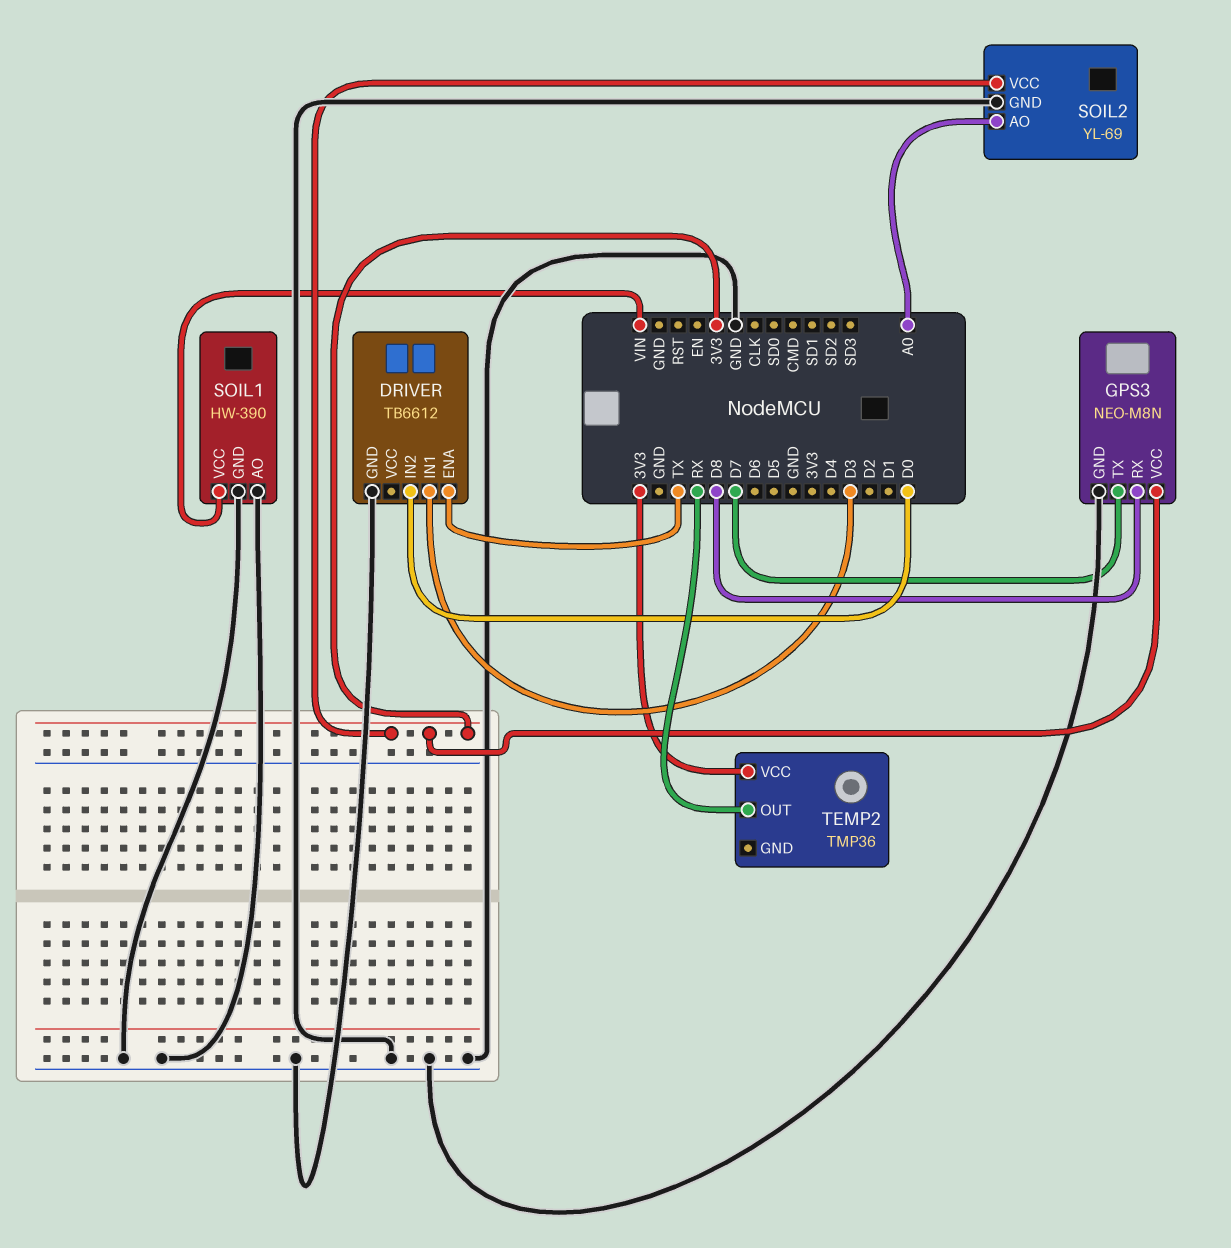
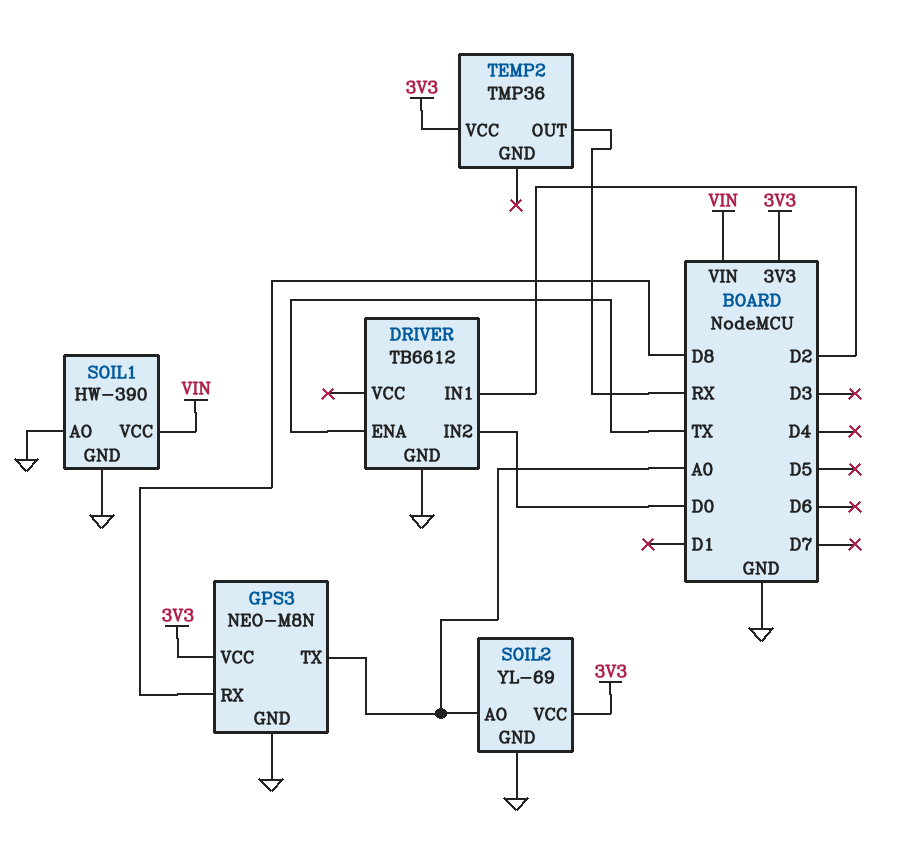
DRIVER pin IN1: D3 -> D2
GPS3 pin TX: D7 -> A0

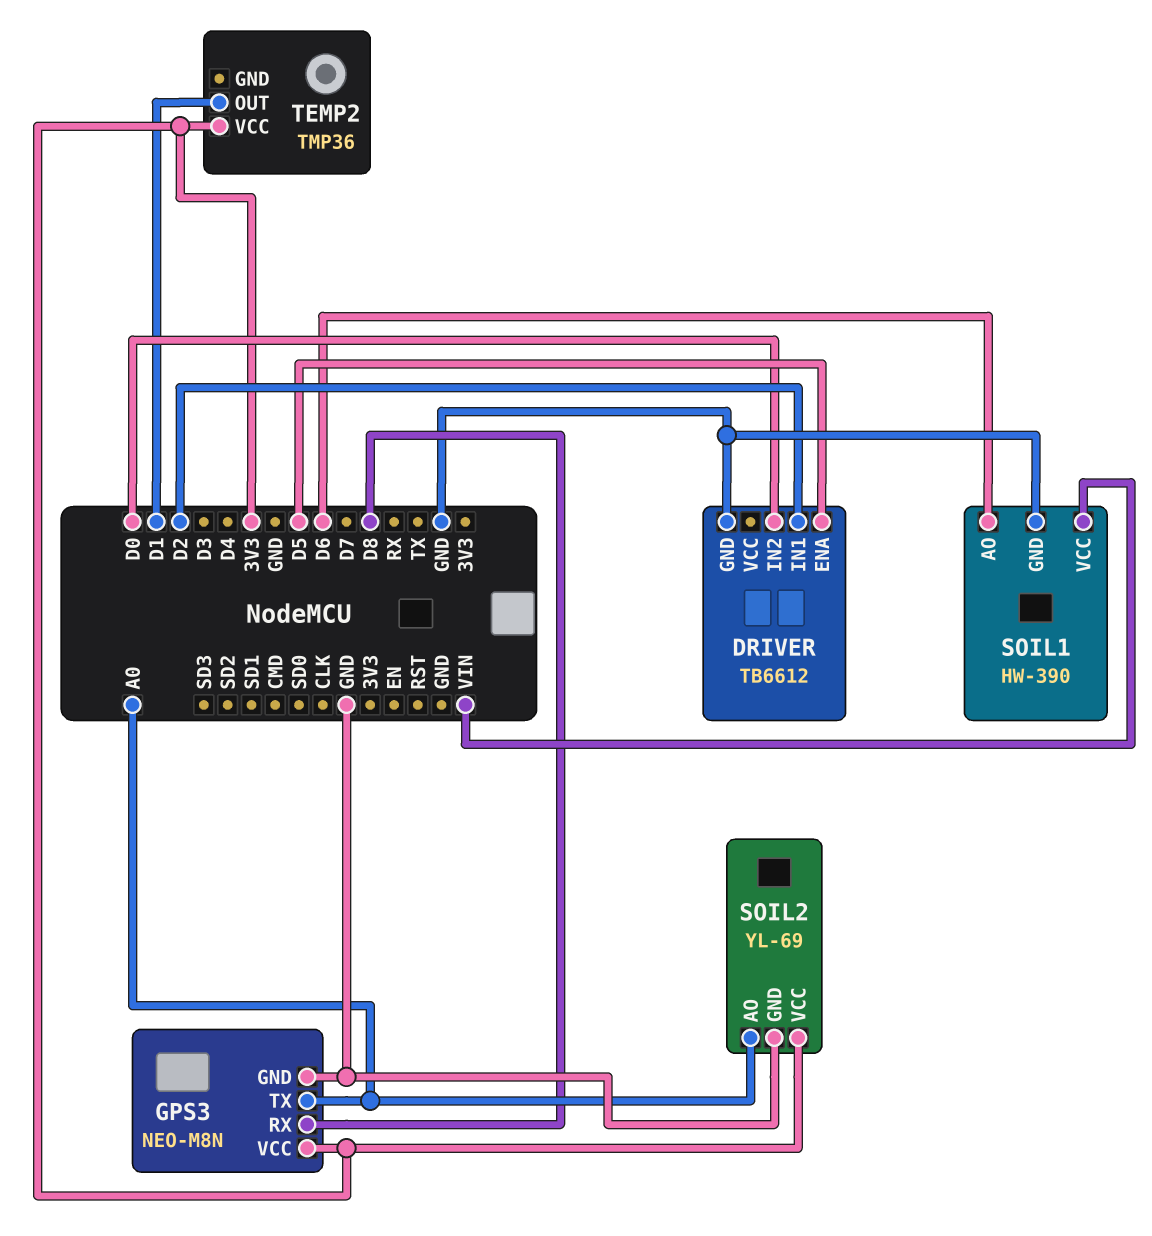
DRIVER pin ENA: TX -> D5
SOIL1 pin AO: GND -> D6
TEMP2 pin OUT: RX -> D1

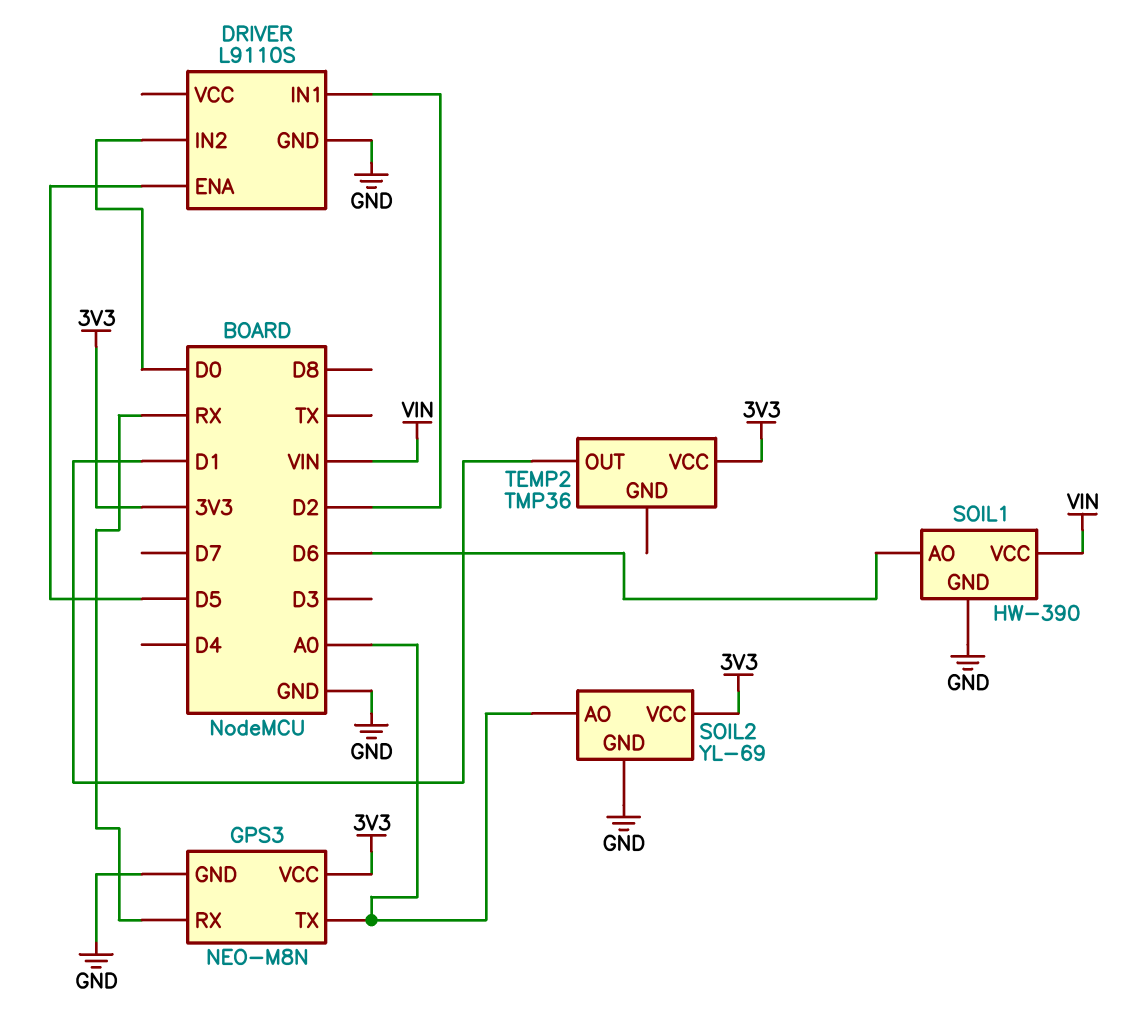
DRIVER: TB6612 -> L9110S
GPS3 pin RX: D8 -> RX

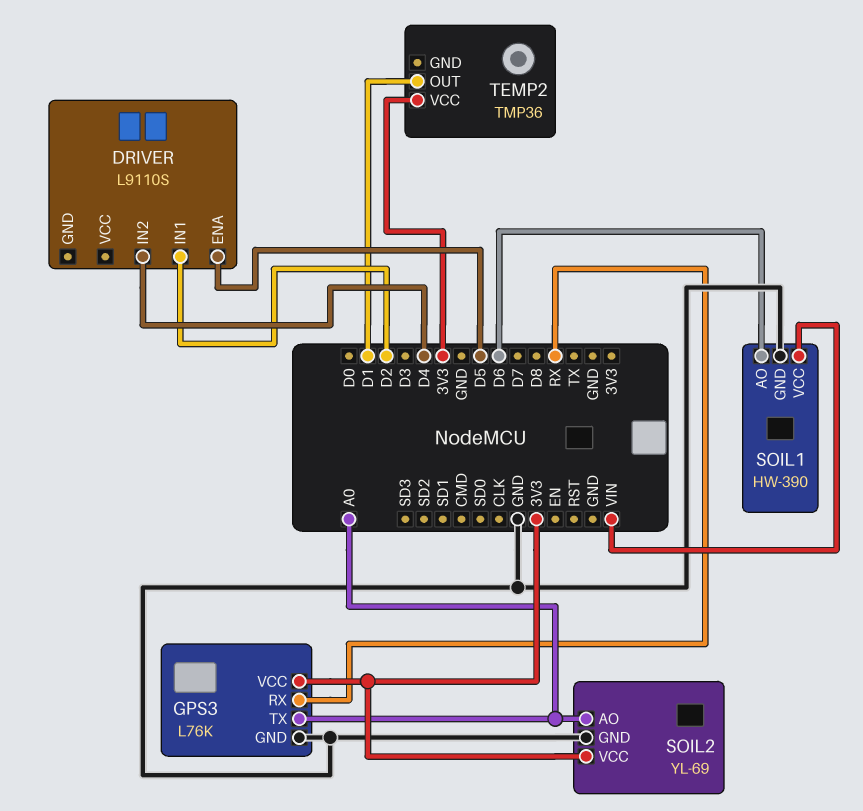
DRIVER pin GND: GND -> none
DRIVER pin IN2: D0 -> D4
GPS3: NEO-M8N -> L76K

